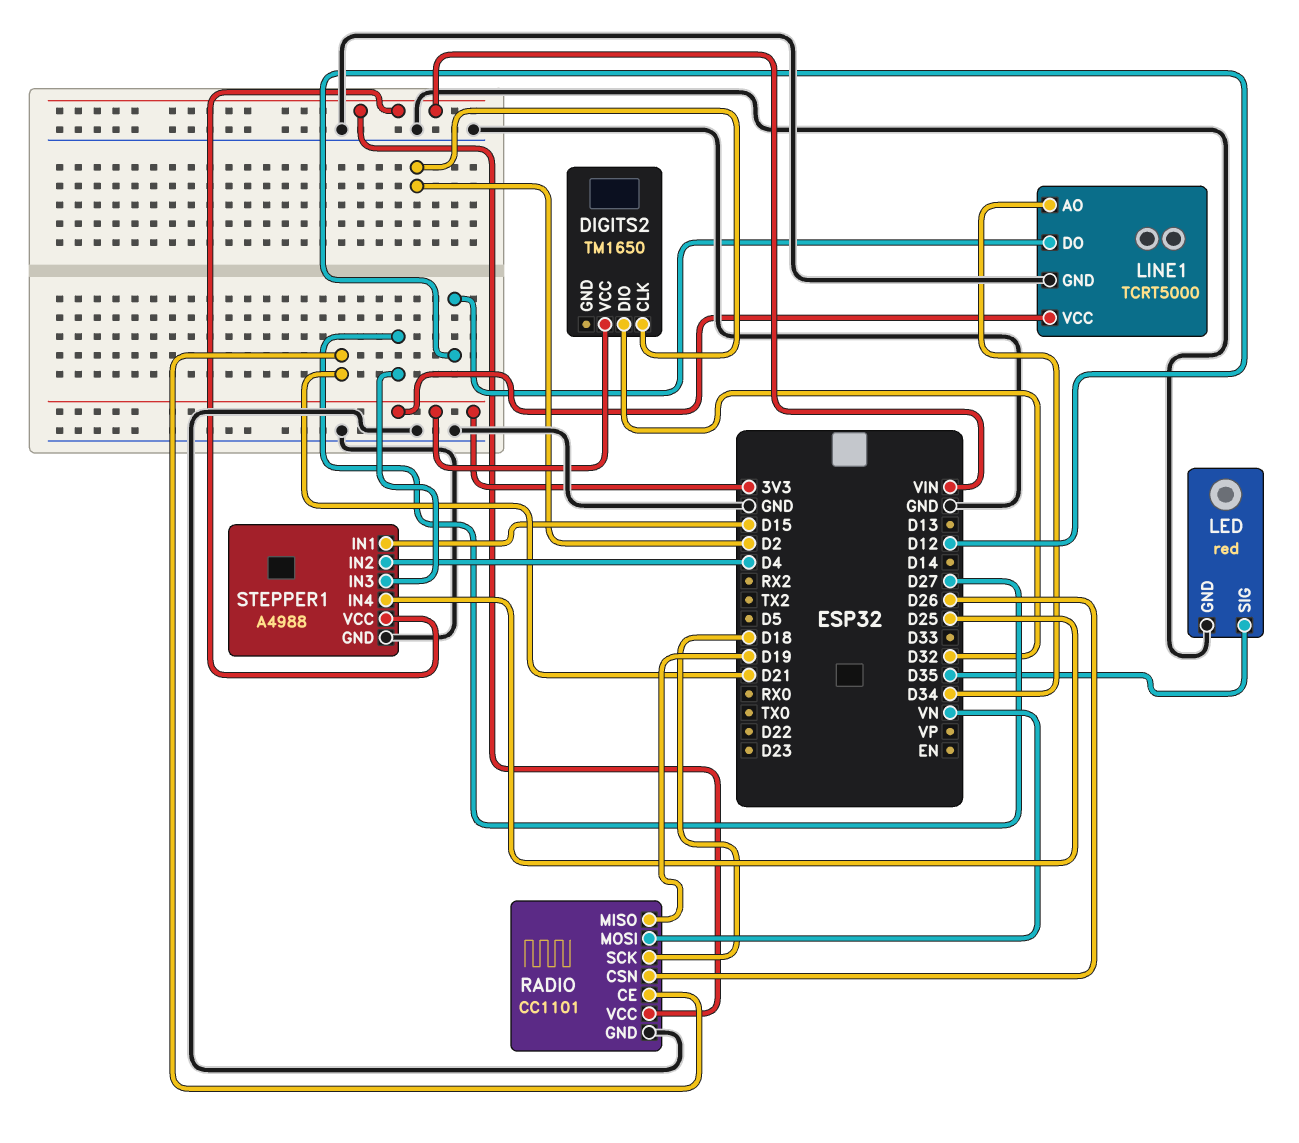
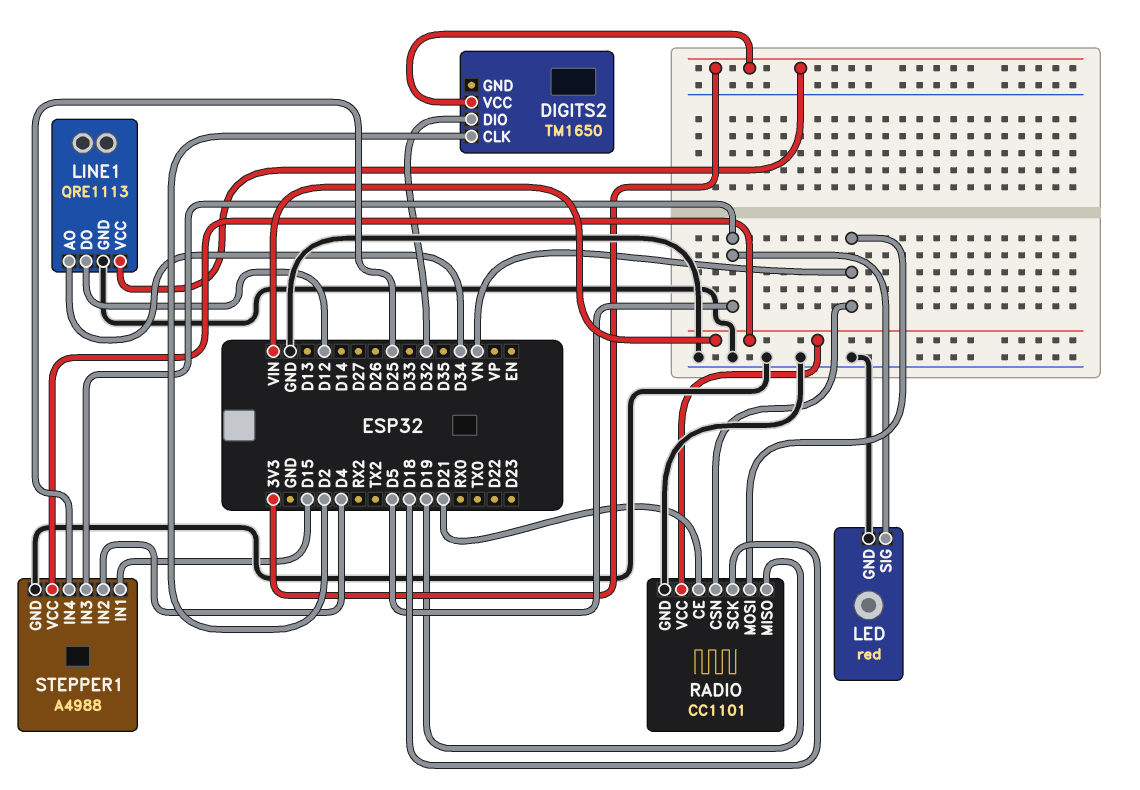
LED pin SIG: D35 -> D5
LINE1: TCRT5000 -> QRE1113
RADIO pin CSN: D26 -> VN
STEPPER1 pin IN3: D27 -> D5

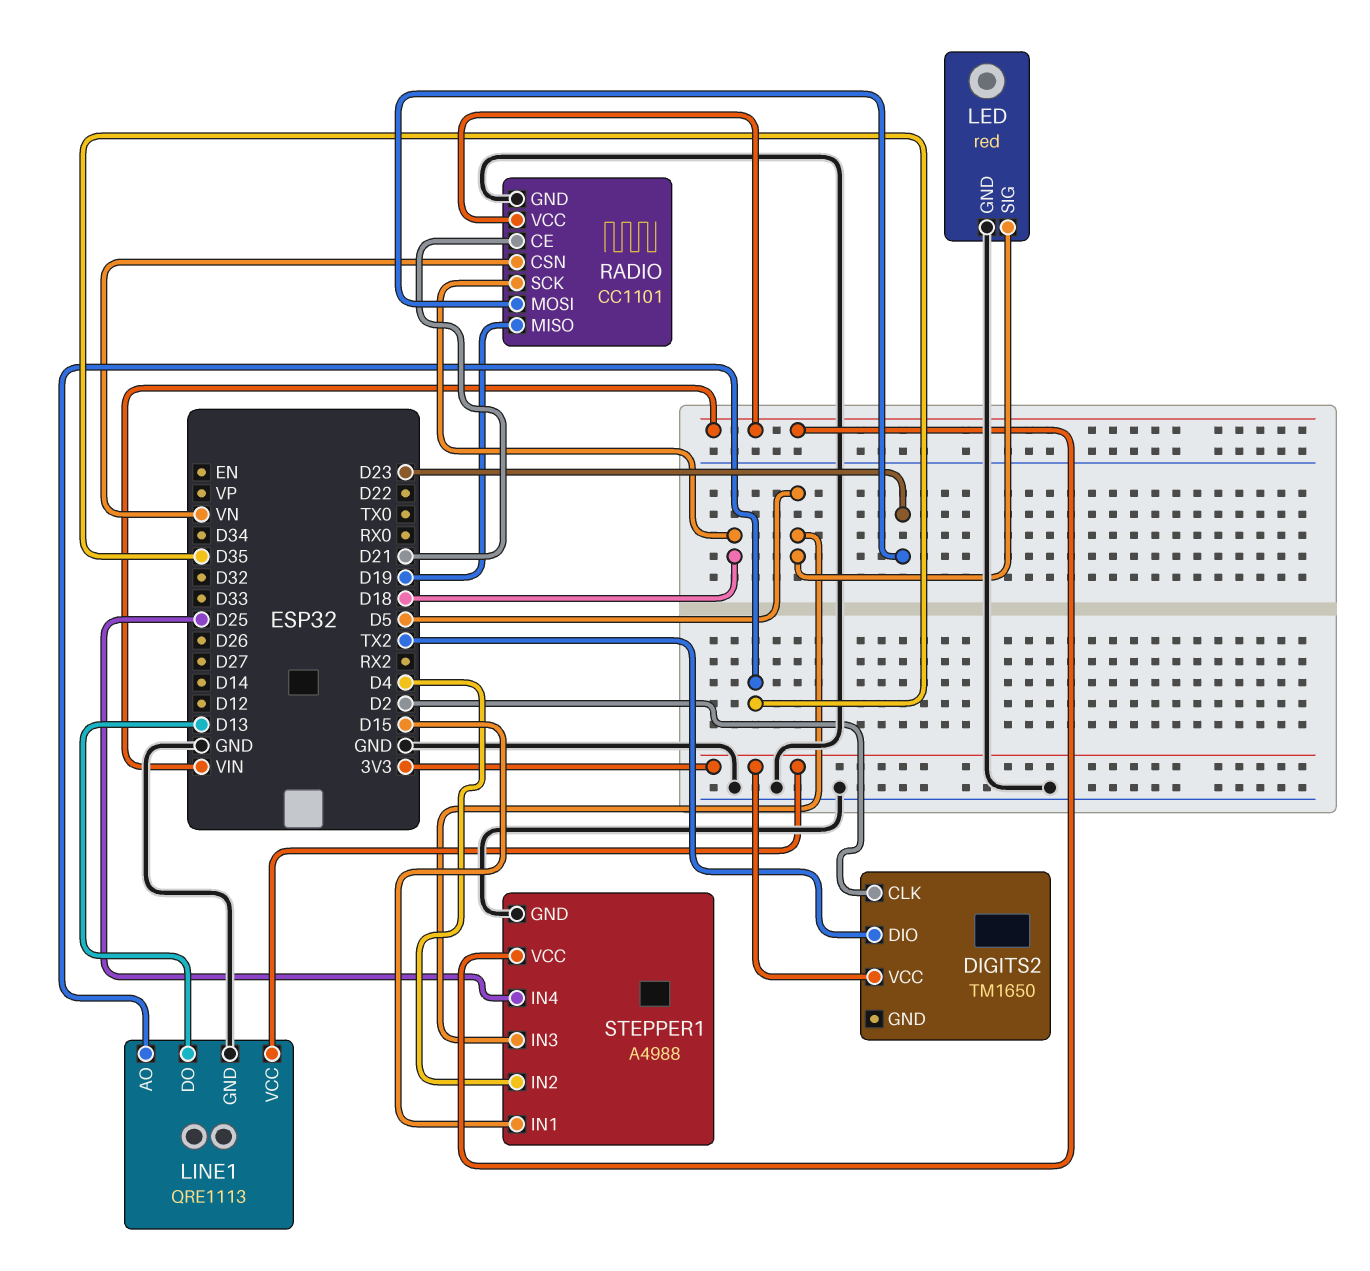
DIGITS2 pin DIO: D32 -> TX2
LINE1 pin AO: D34 -> D35
LINE1 pin DO: D12 -> D13
RADIO pin MOSI: VN -> D23

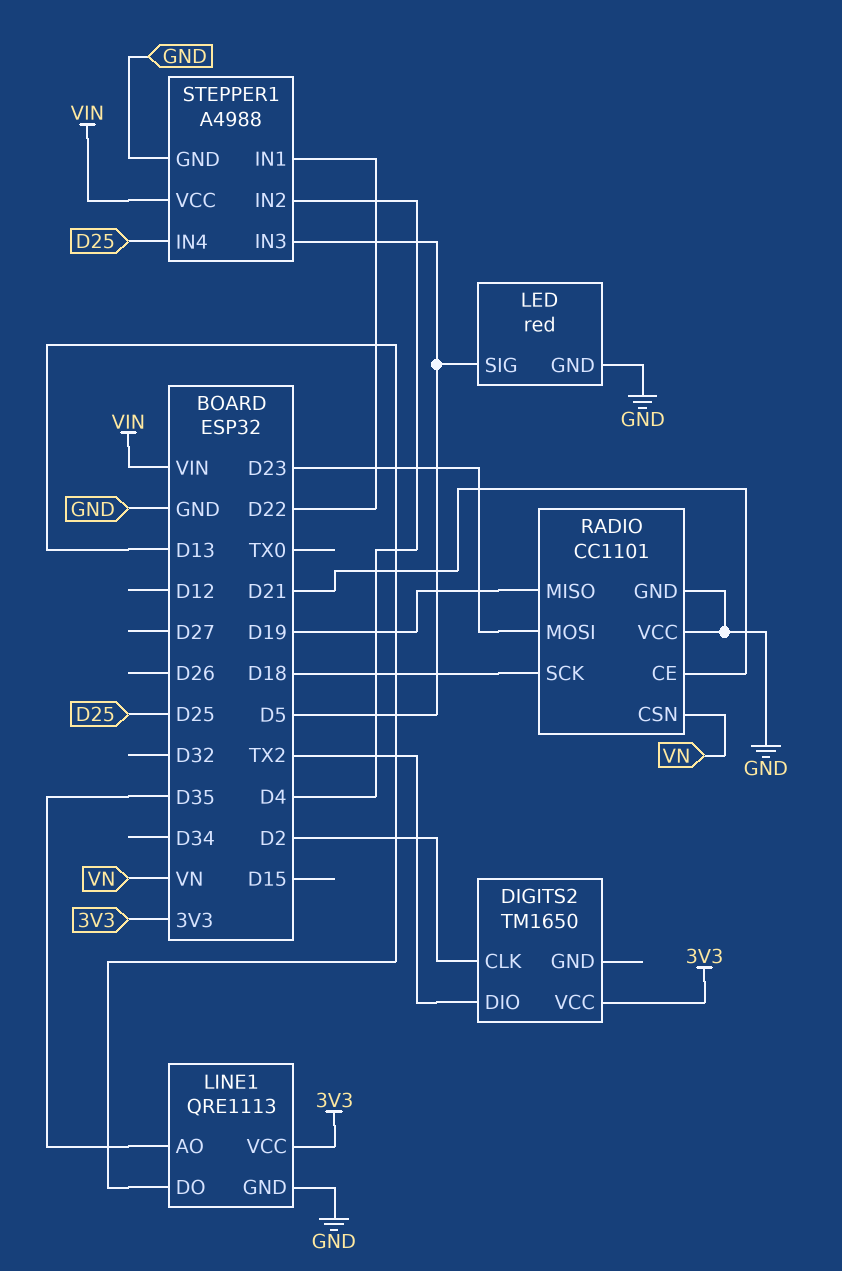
RADIO pin VCC: VIN -> GND
STEPPER1 pin IN1: D15 -> D22

